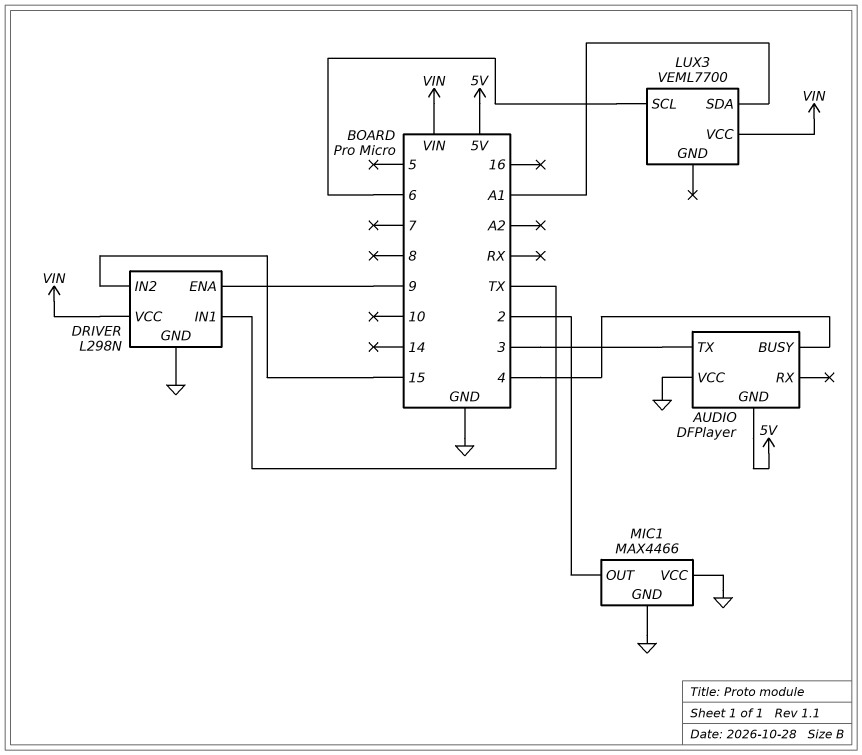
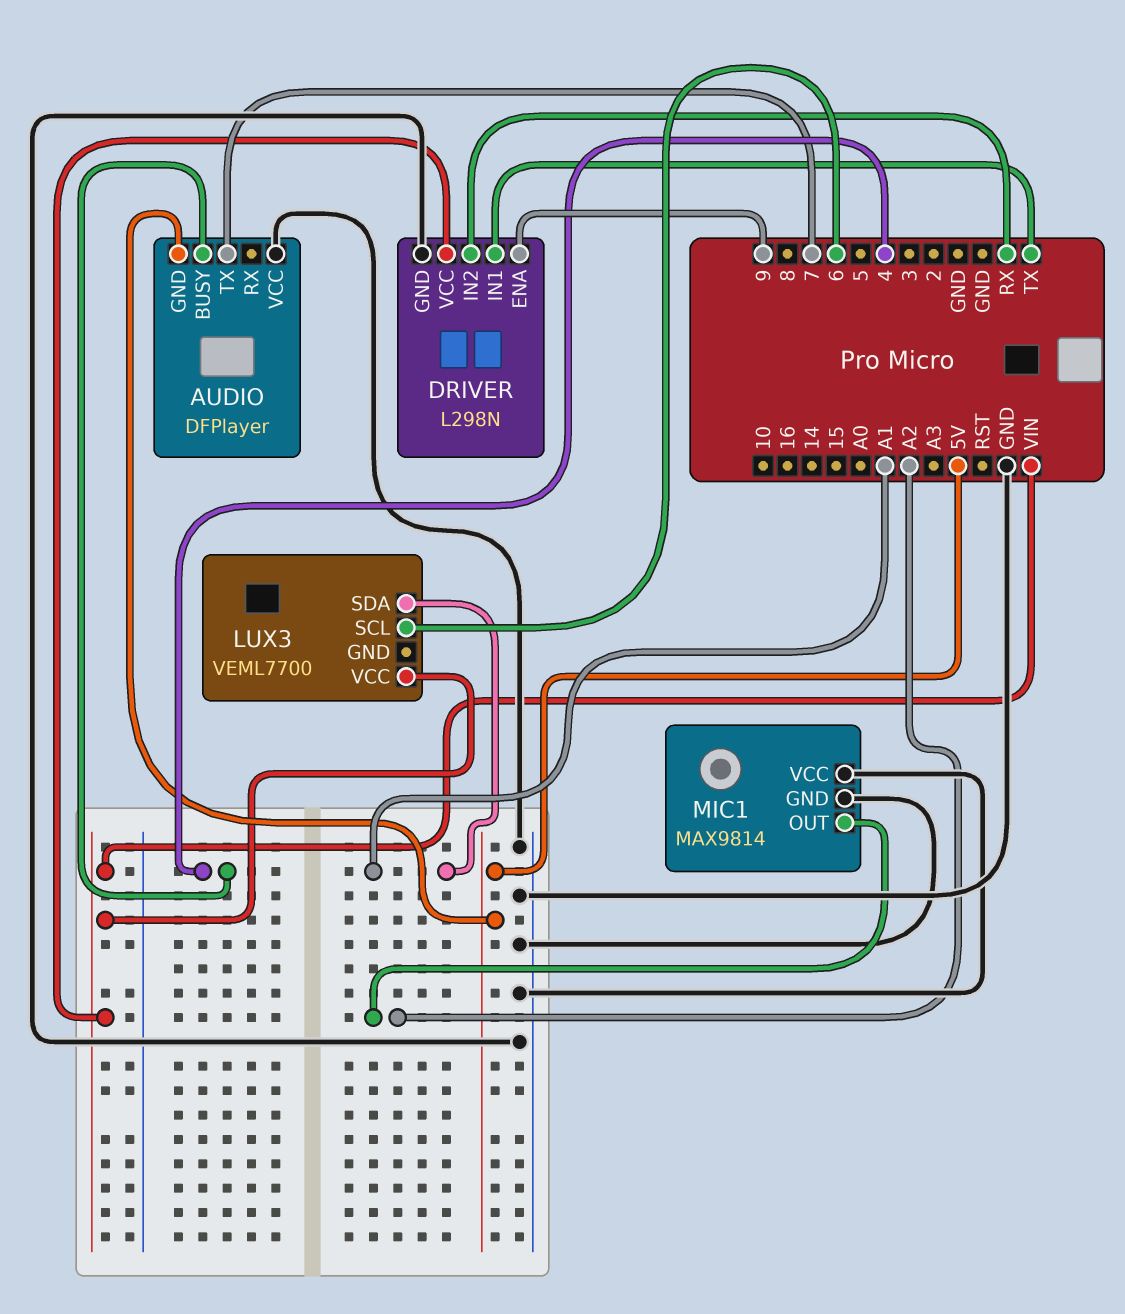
AUDIO pin TX: 3 -> 7
DRIVER pin IN2: 15 -> RX
MIC1: MAX4466 -> MAX9814
MIC1 pin OUT: 2 -> A2

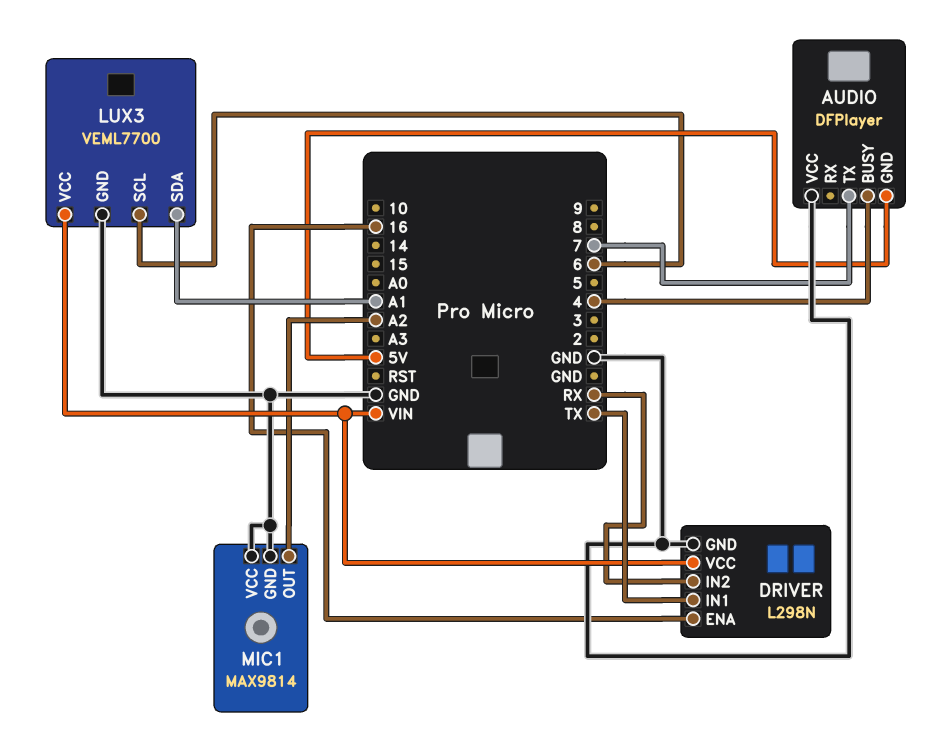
DRIVER pin ENA: 9 -> 16
LUX3 pin GND: none -> GND

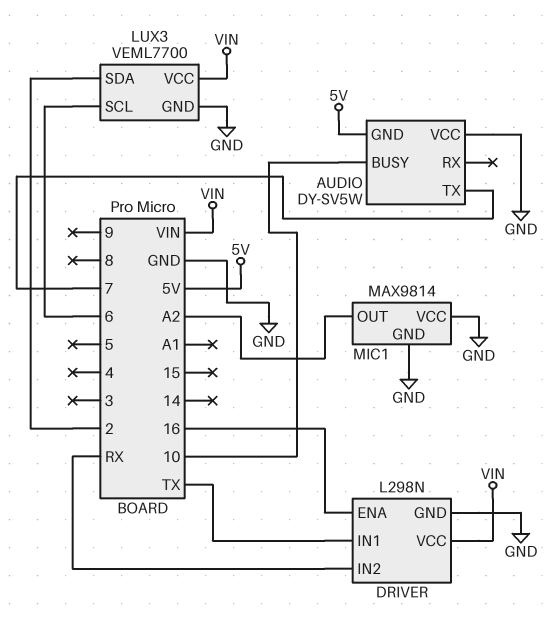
AUDIO: DFPlayer -> DY-SV5W
AUDIO pin BUSY: 4 -> 10
LUX3 pin SDA: A1 -> 2

